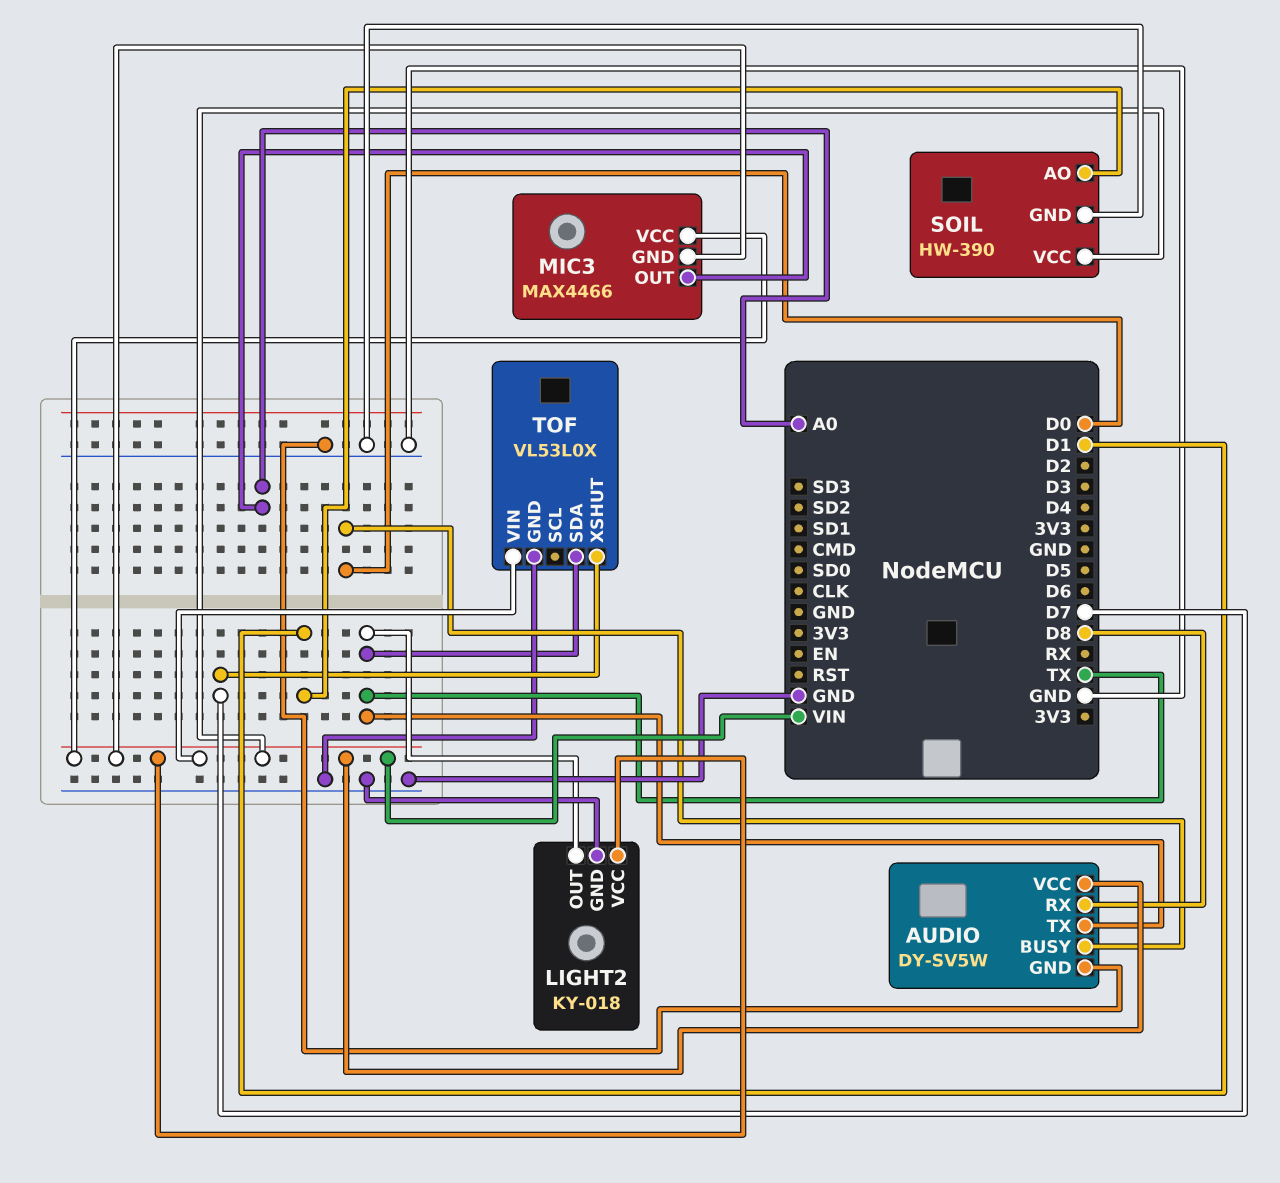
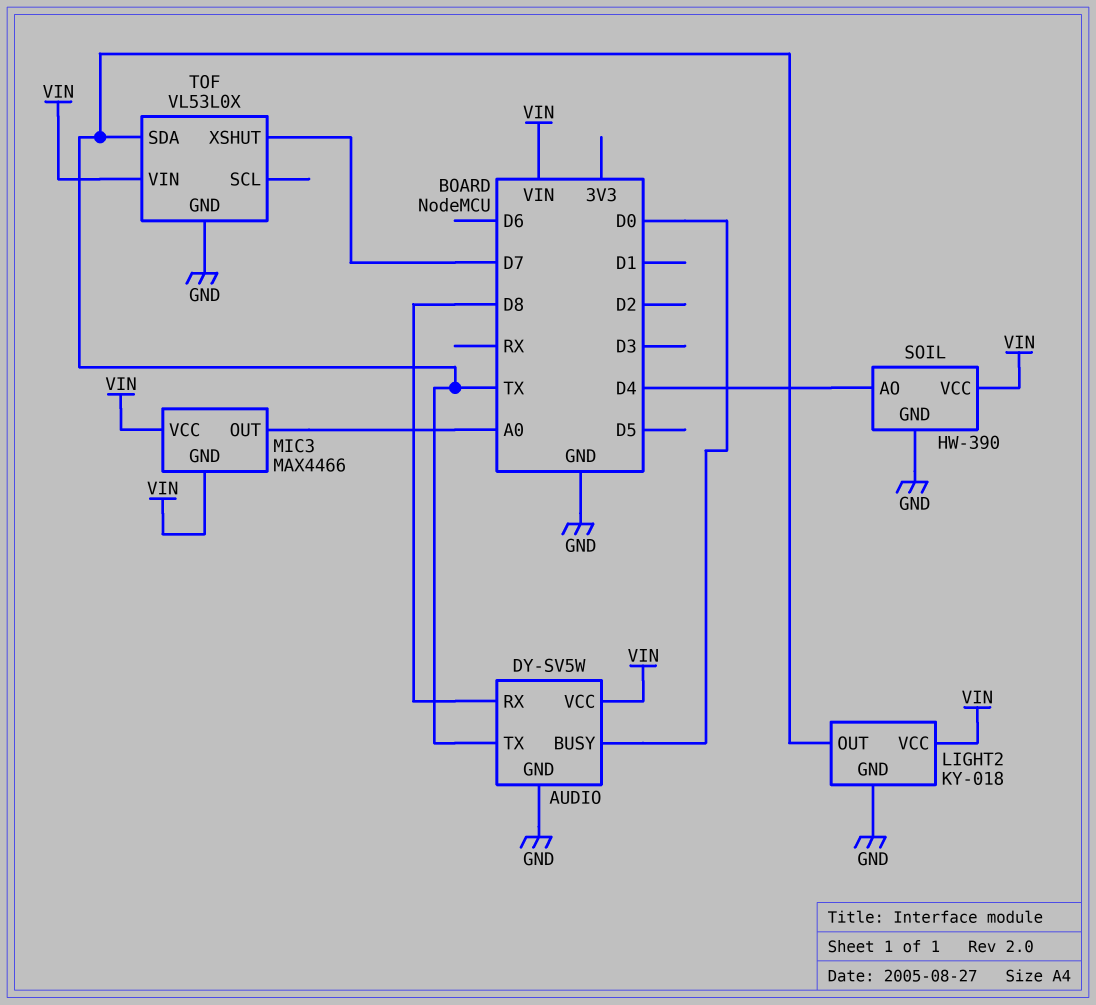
SOIL pin AO: D1 -> D4

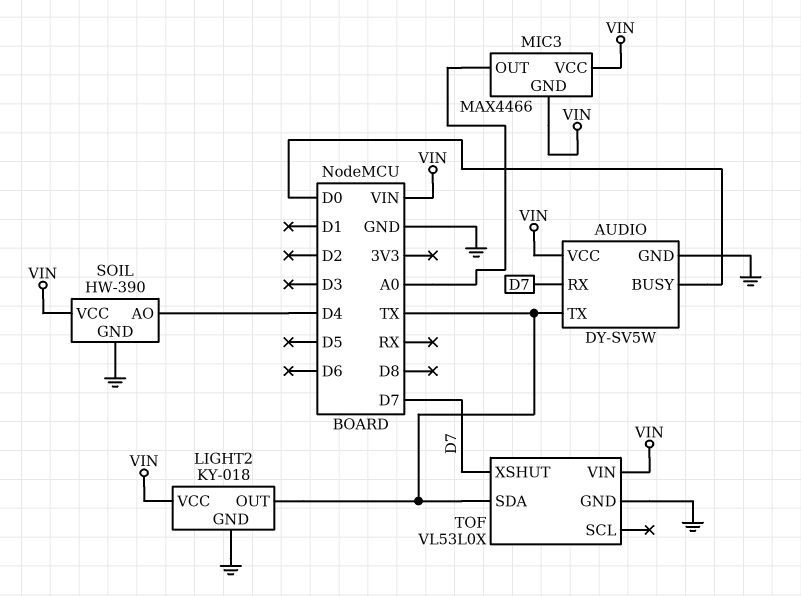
AUDIO pin RX: D8 -> D7

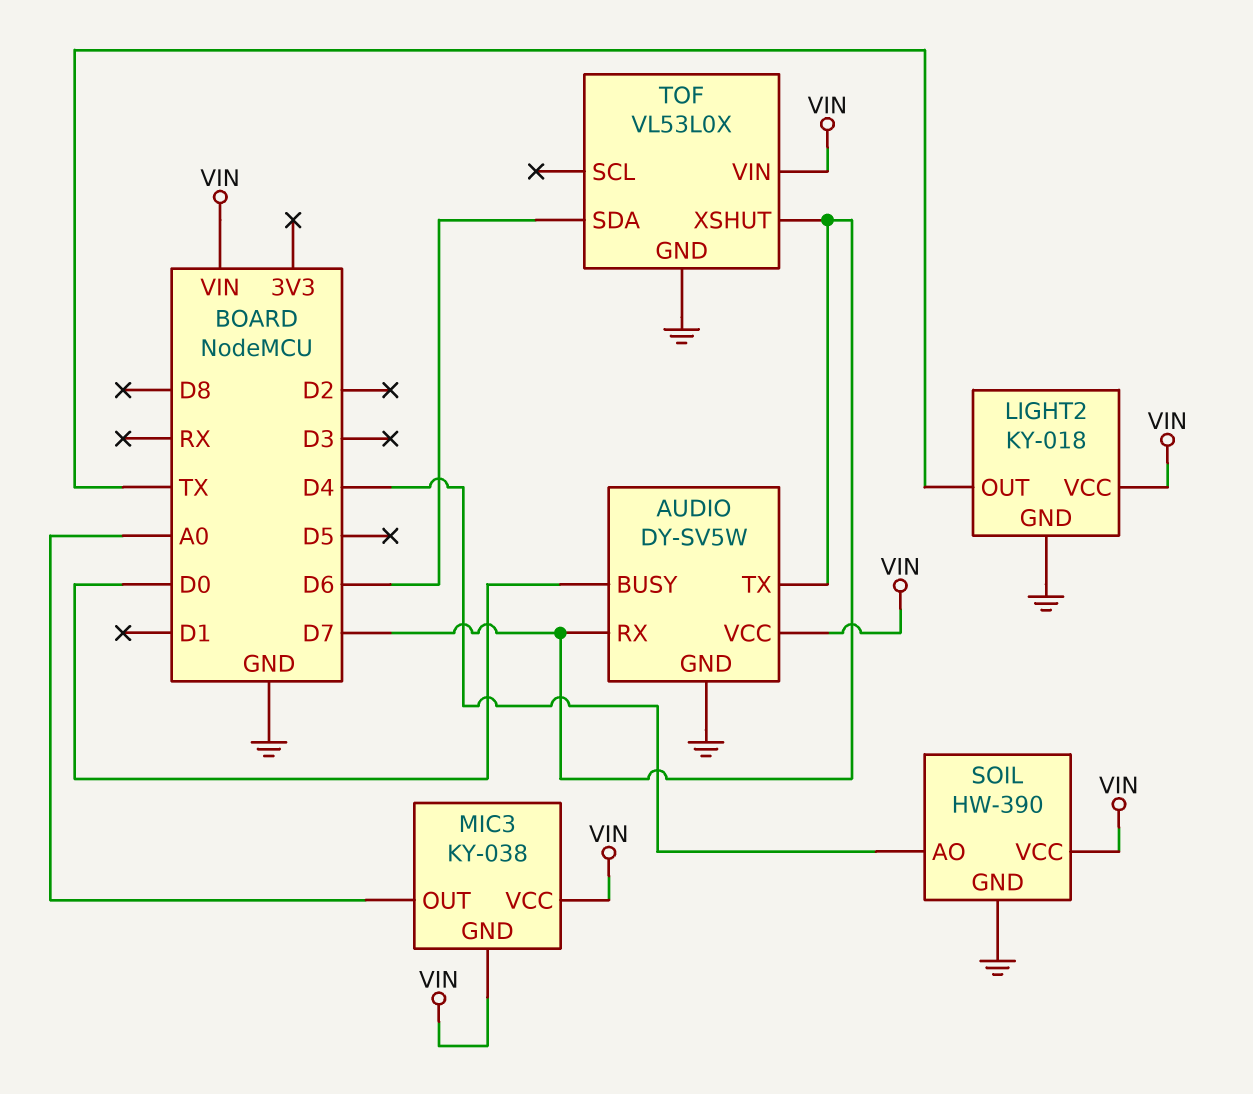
AUDIO pin TX: TX -> D7
MIC3: MAX4466 -> KY-038
TOF pin SDA: TX -> D6

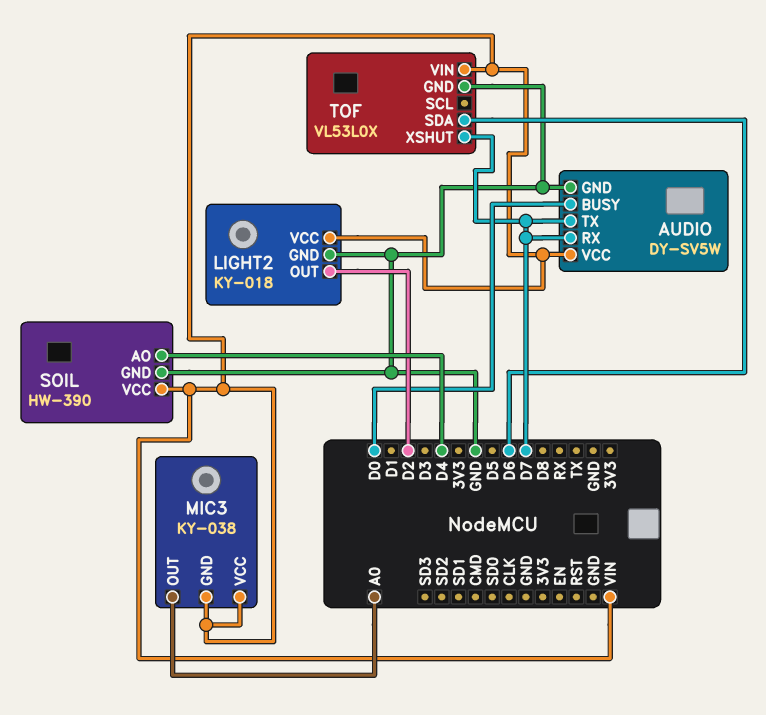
LIGHT2 pin OUT: TX -> D2

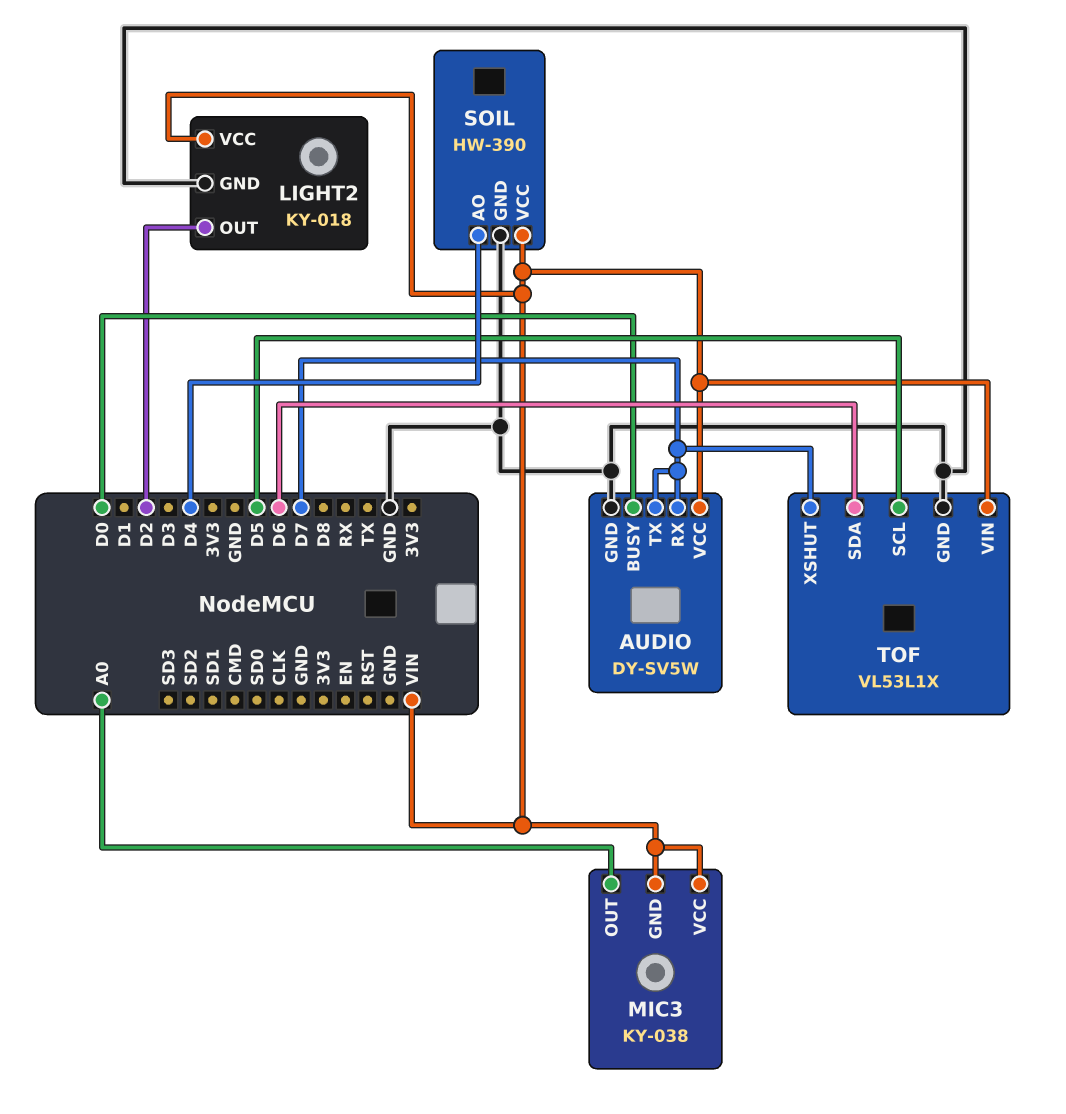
TOF: VL53L0X -> VL53L1X
TOF pin SCL: none -> D5

